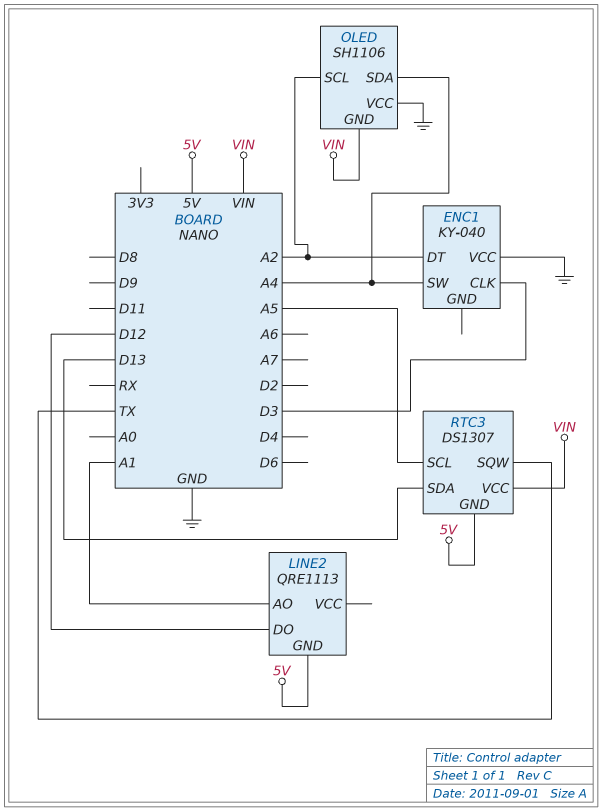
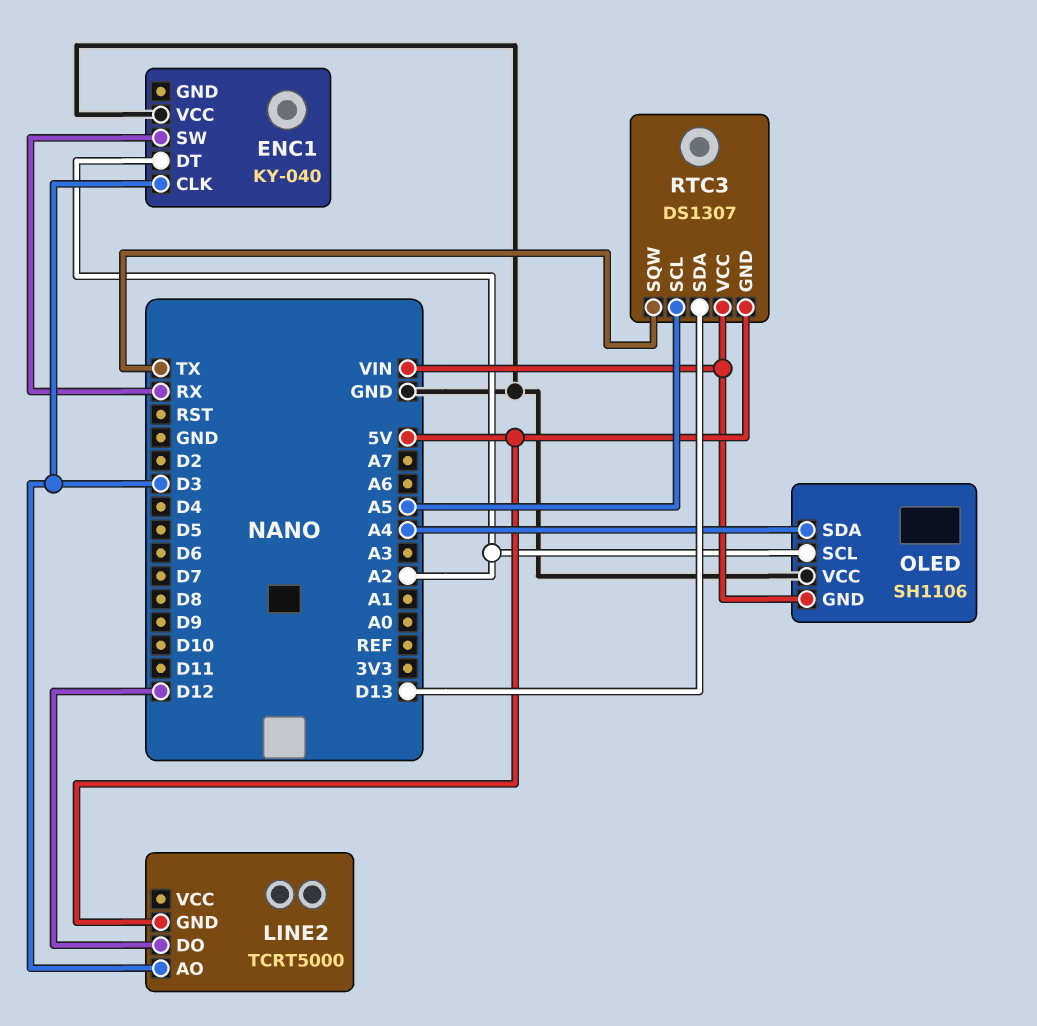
ENC1 pin SW: A4 -> RX
LINE2: QRE1113 -> TCRT5000
LINE2 pin AO: A1 -> D3

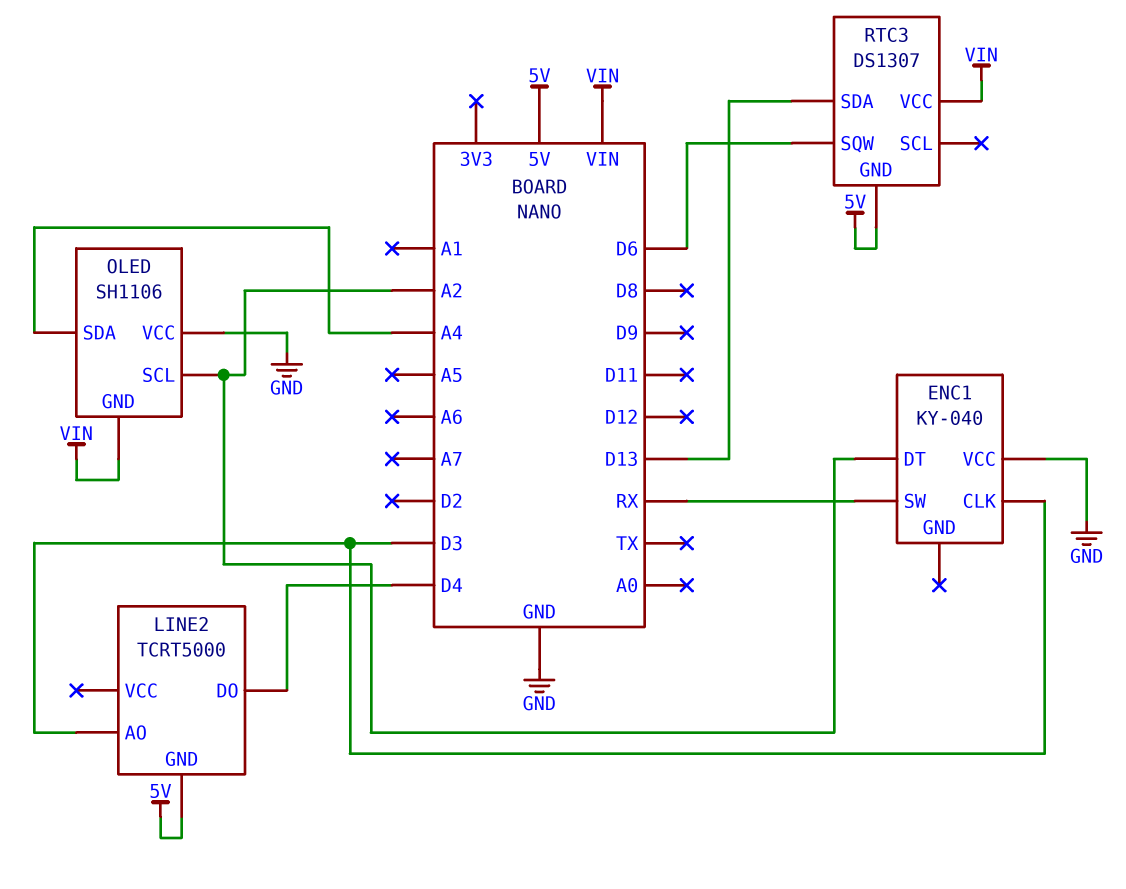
LINE2 pin DO: D12 -> D4
RTC3 pin SCL: A5 -> none
RTC3 pin SQW: TX -> D6

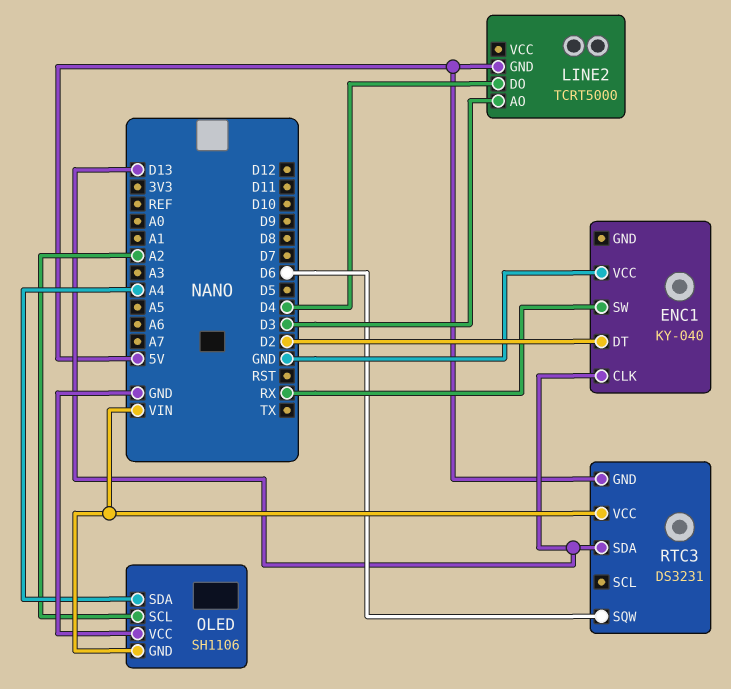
ENC1 pin CLK: D3 -> D13
ENC1 pin DT: A2 -> D2
RTC3: DS1307 -> DS3231

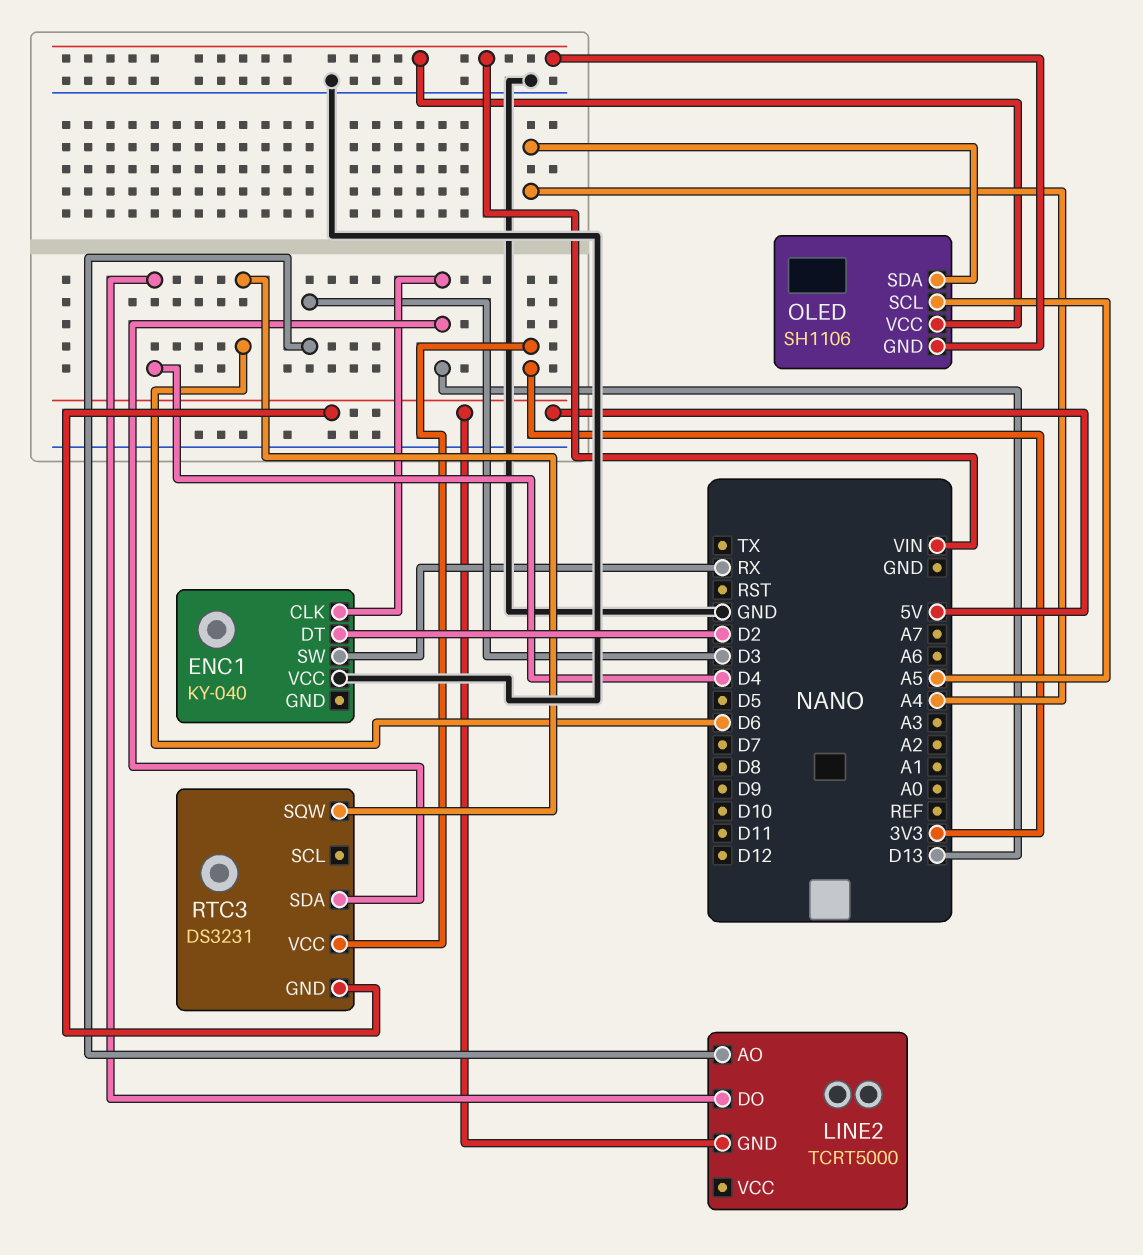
OLED pin SCL: A2 -> A5
OLED pin VCC: GND -> VIN
RTC3 pin VCC: VIN -> 3V3

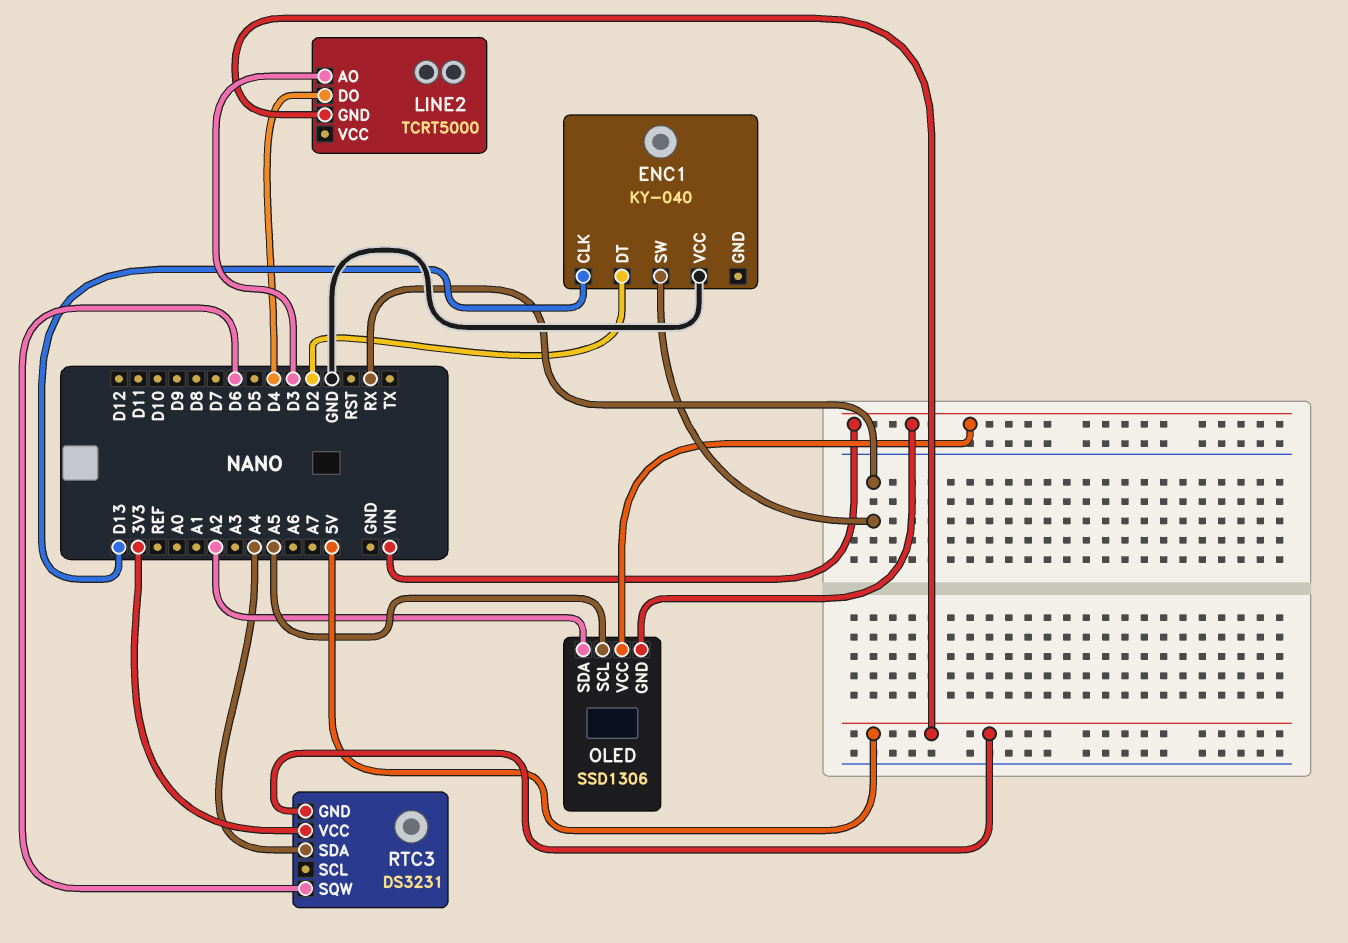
OLED: SH1106 -> SSD1306
OLED pin SDA: A4 -> A2
RTC3 pin SDA: D13 -> A4

